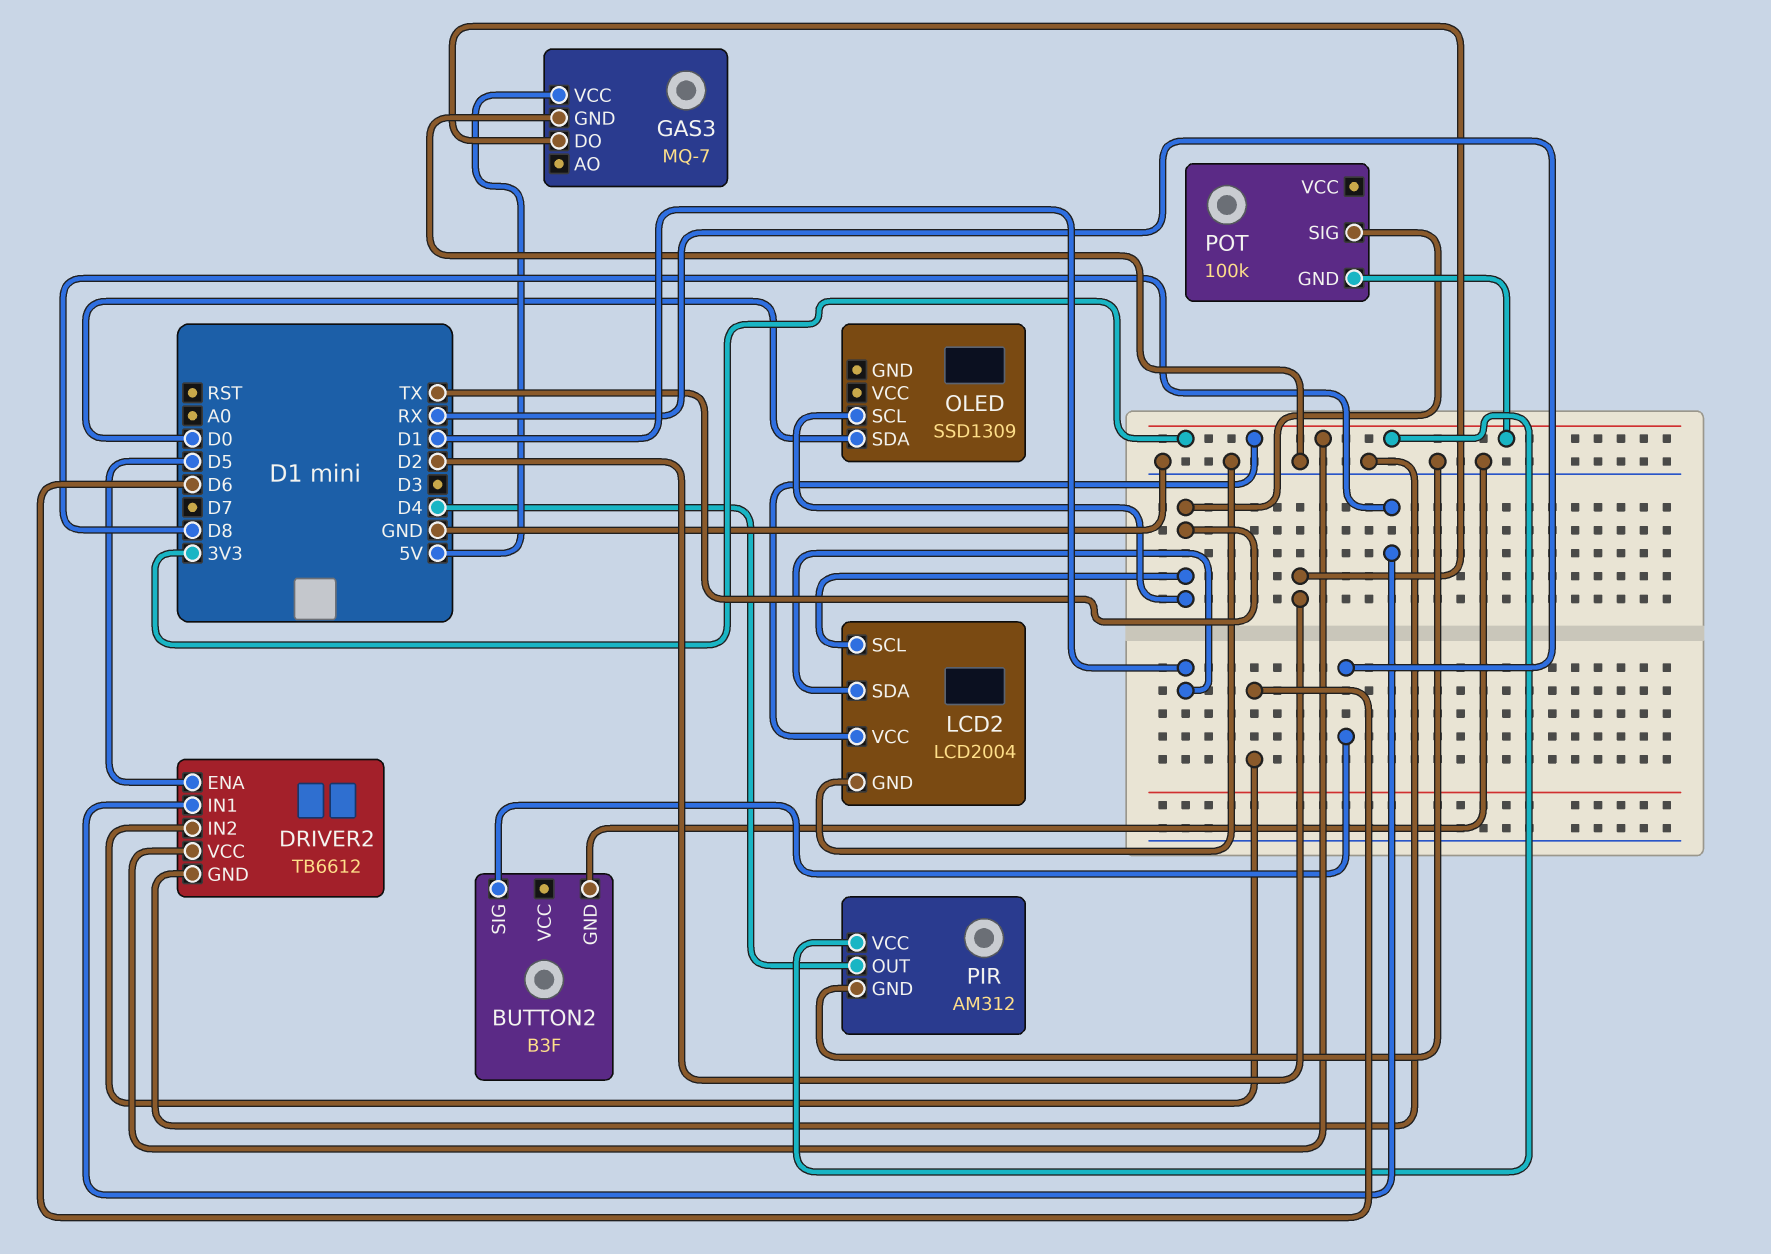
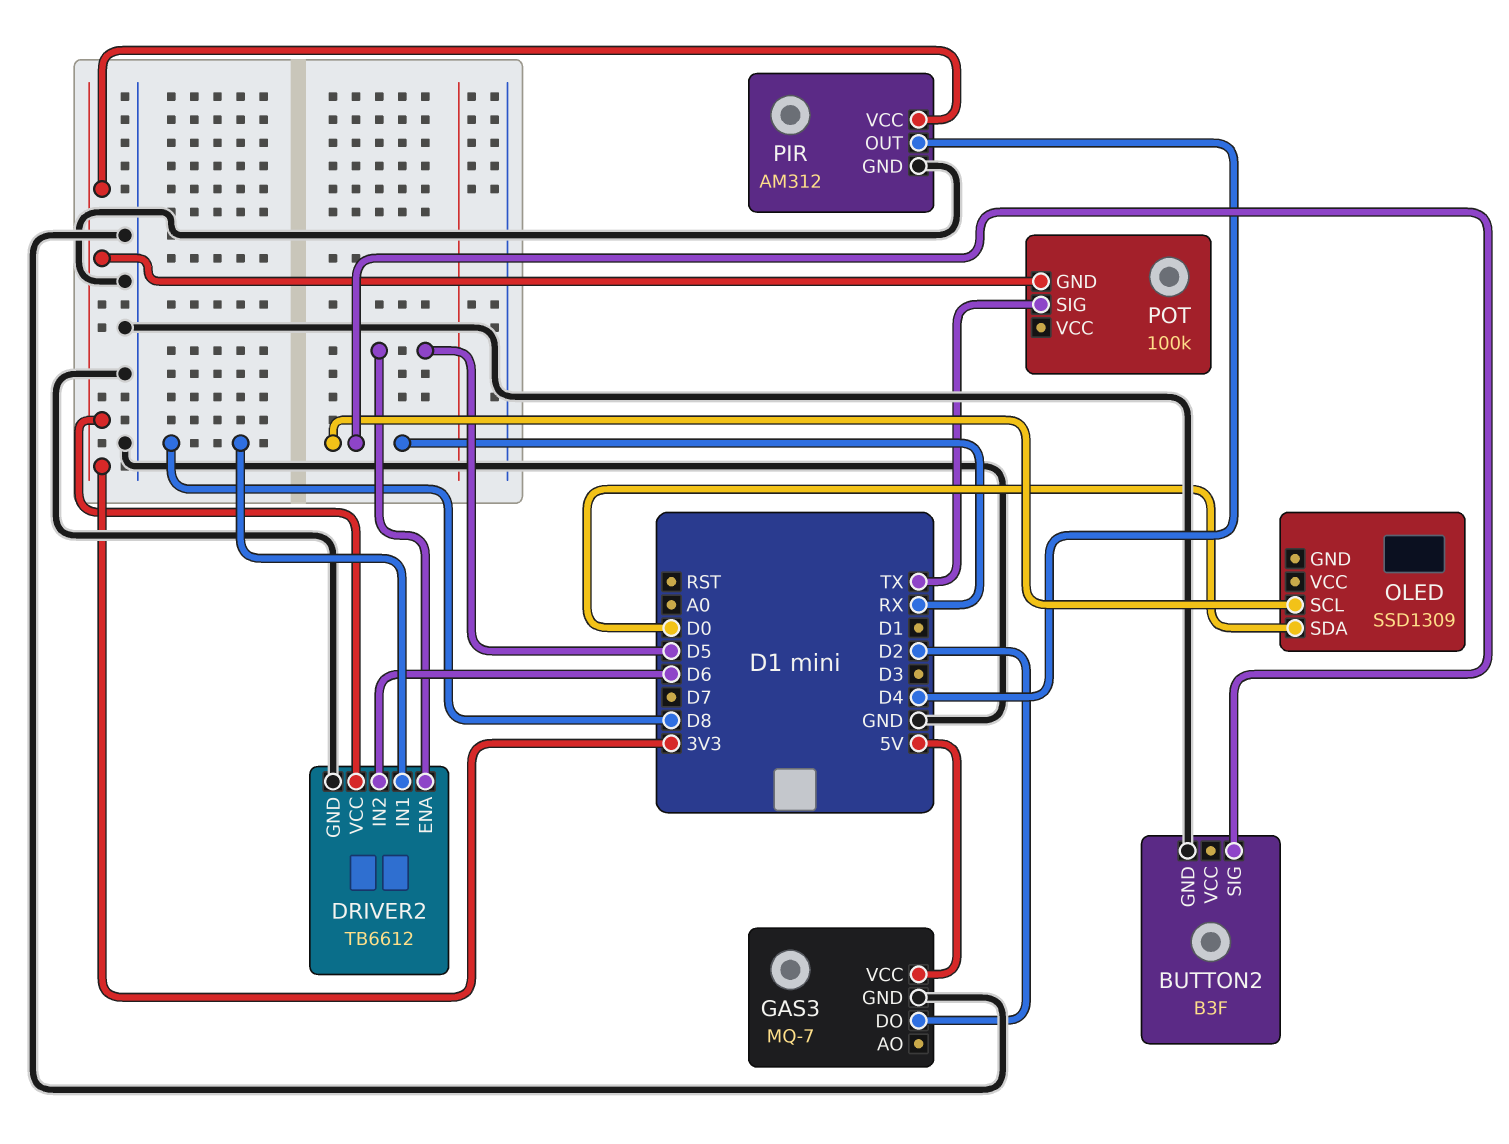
LCD2: LCD2004 -> none
LCD2 pin GND: GND -> none
LCD2 pin SCL: TX -> none
LCD2 pin SDA: D1 -> none
LCD2 pin VCC: 3V3 -> none
OLED pin SCL: TX -> RX

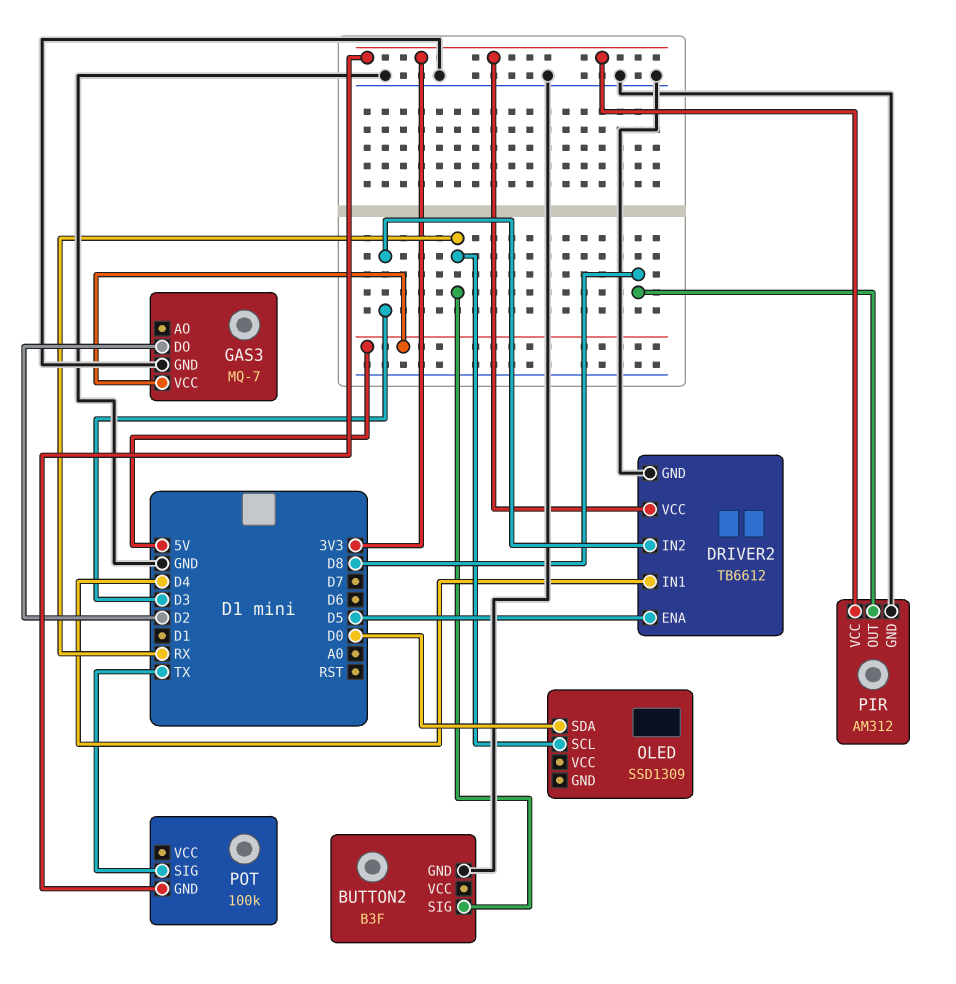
DRIVER2 pin IN1: D8 -> D4
DRIVER2 pin IN2: D6 -> D3
PIR pin OUT: D4 -> D8

